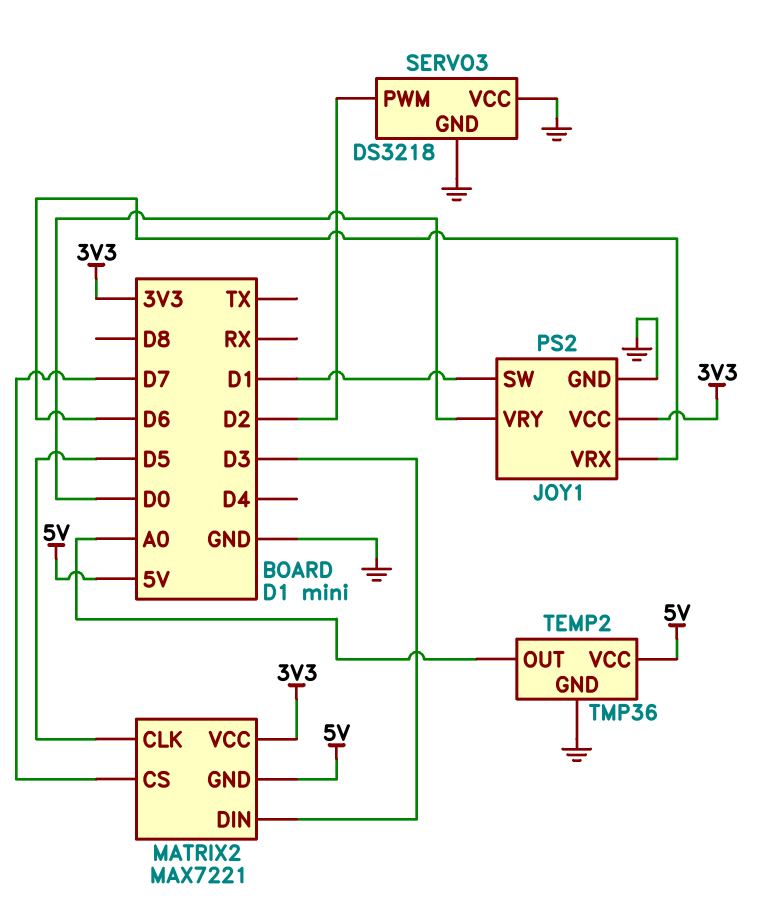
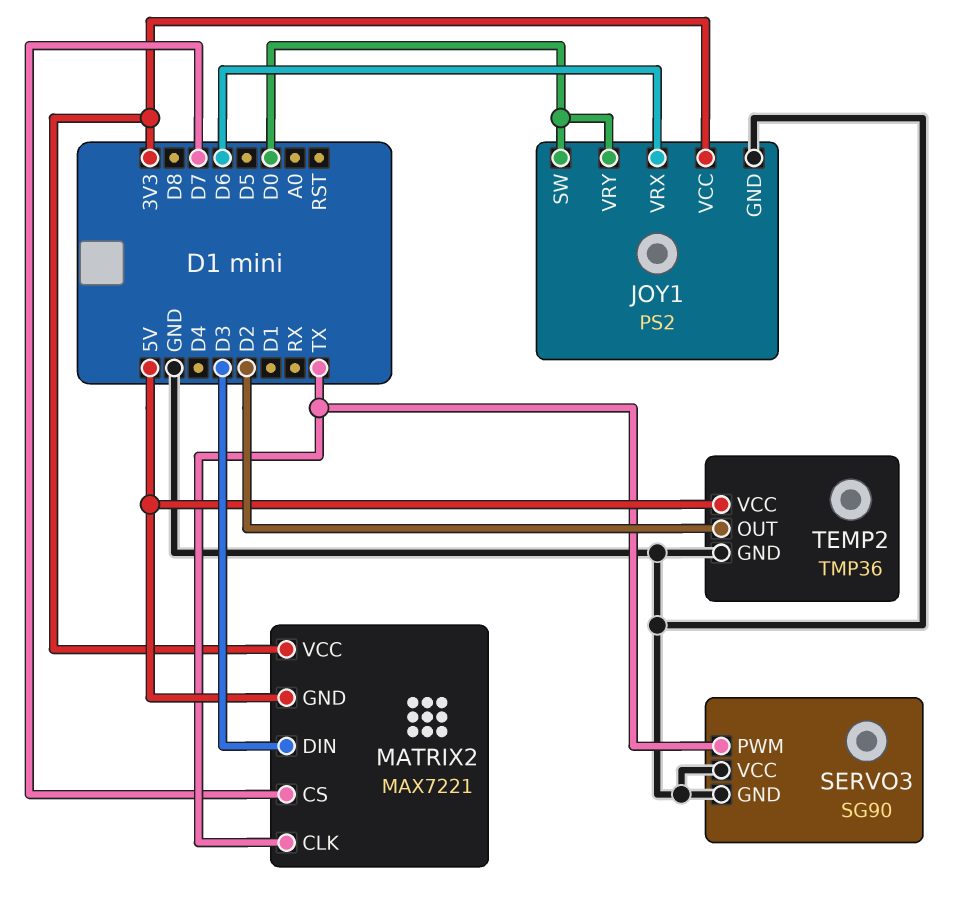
JOY1 pin SW: D1 -> D0
MATRIX2 pin CLK: D5 -> TX
SERVO3: DS3218 -> SG90
SERVO3 pin PWM: D2 -> TX
TEMP2 pin OUT: A0 -> D2

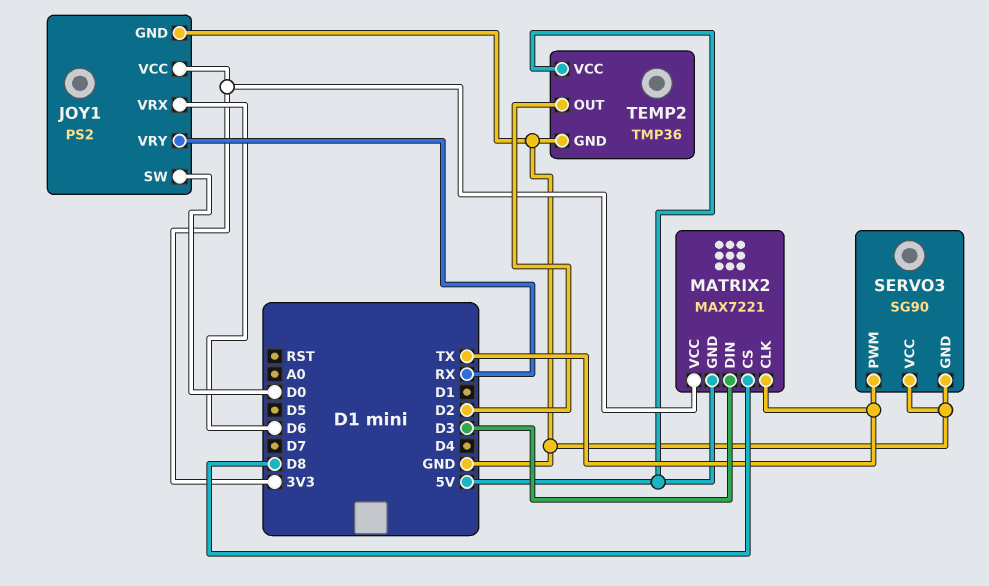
JOY1 pin VRY: D0 -> RX
MATRIX2 pin CS: D7 -> D8

